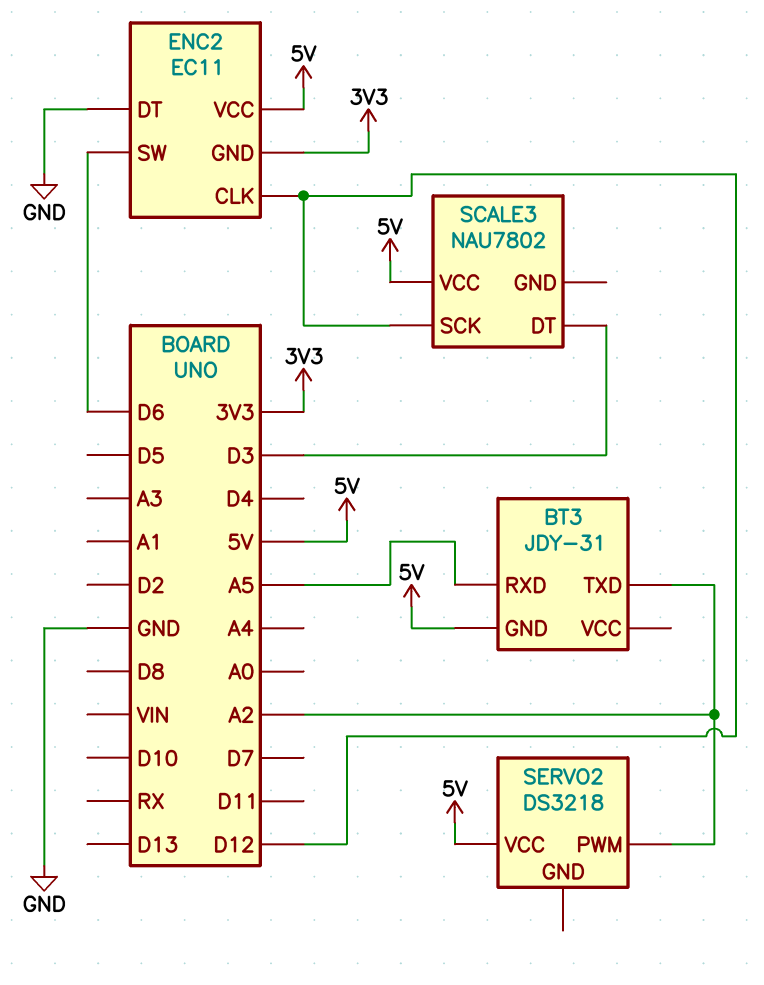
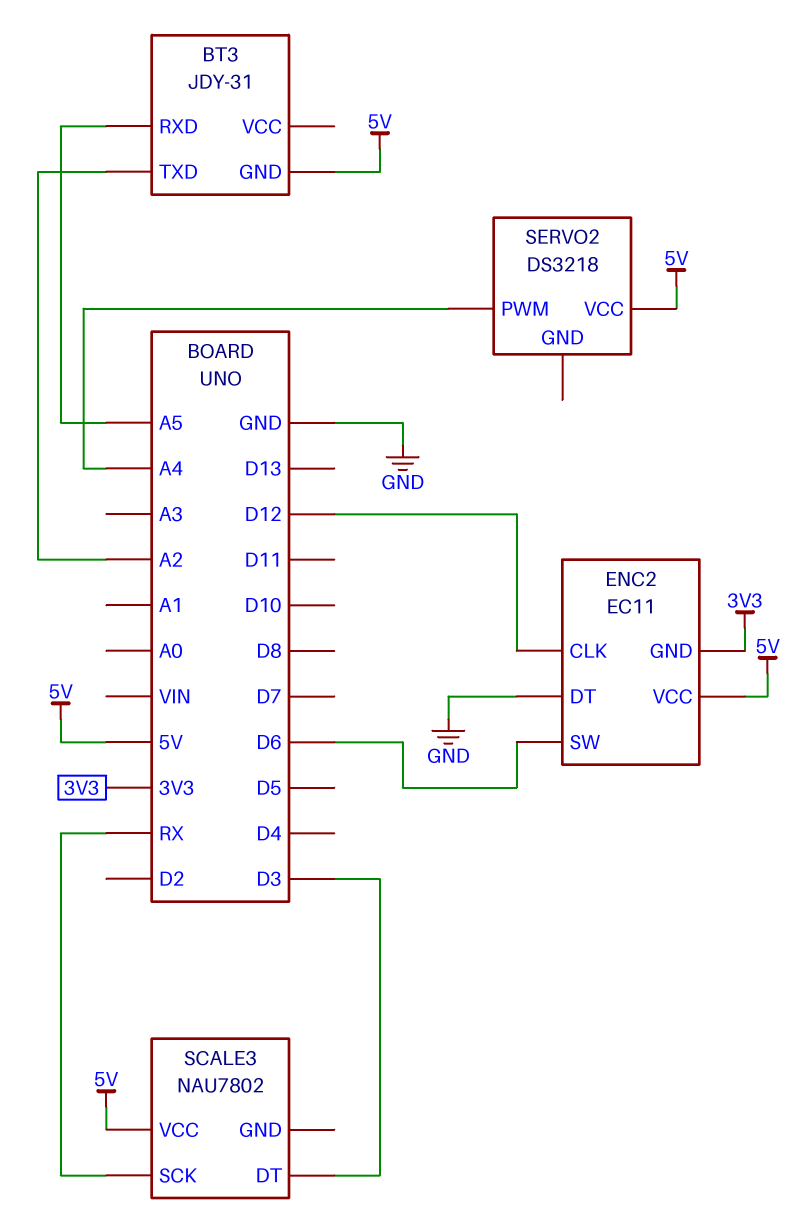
SCALE3 pin SCK: D12 -> RX
SERVO2 pin PWM: A2 -> A4

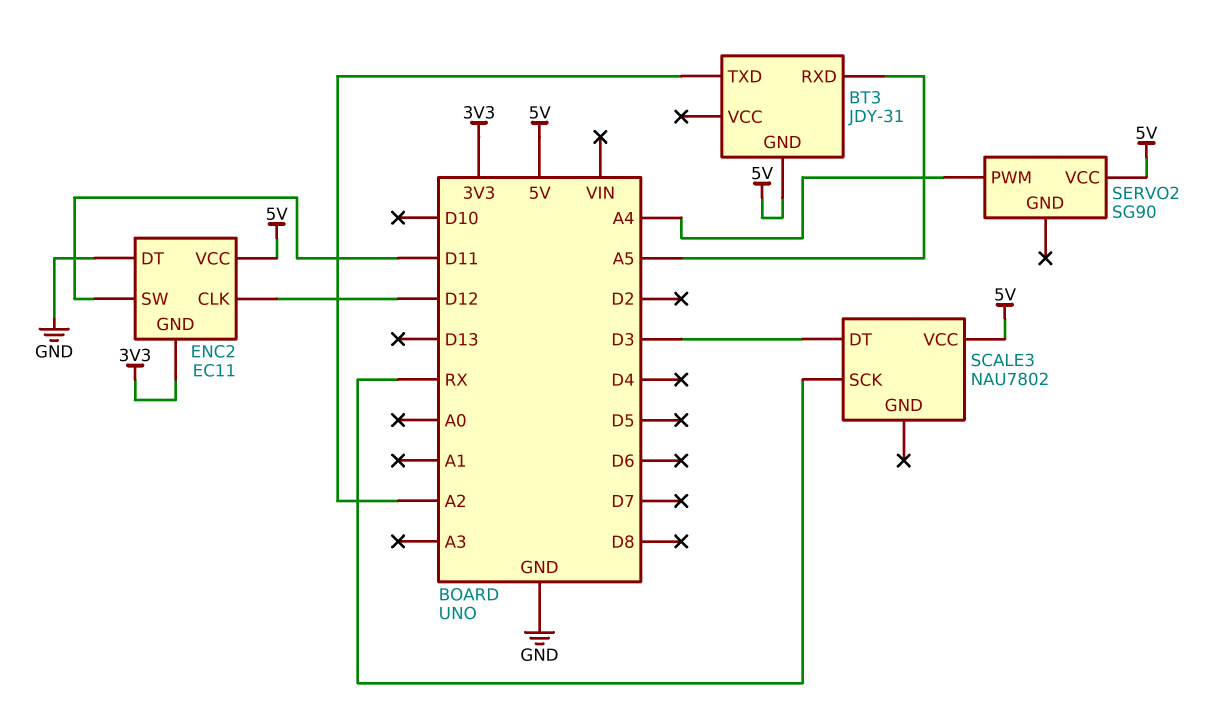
ENC2 pin SW: D6 -> D11
SERVO2: DS3218 -> SG90

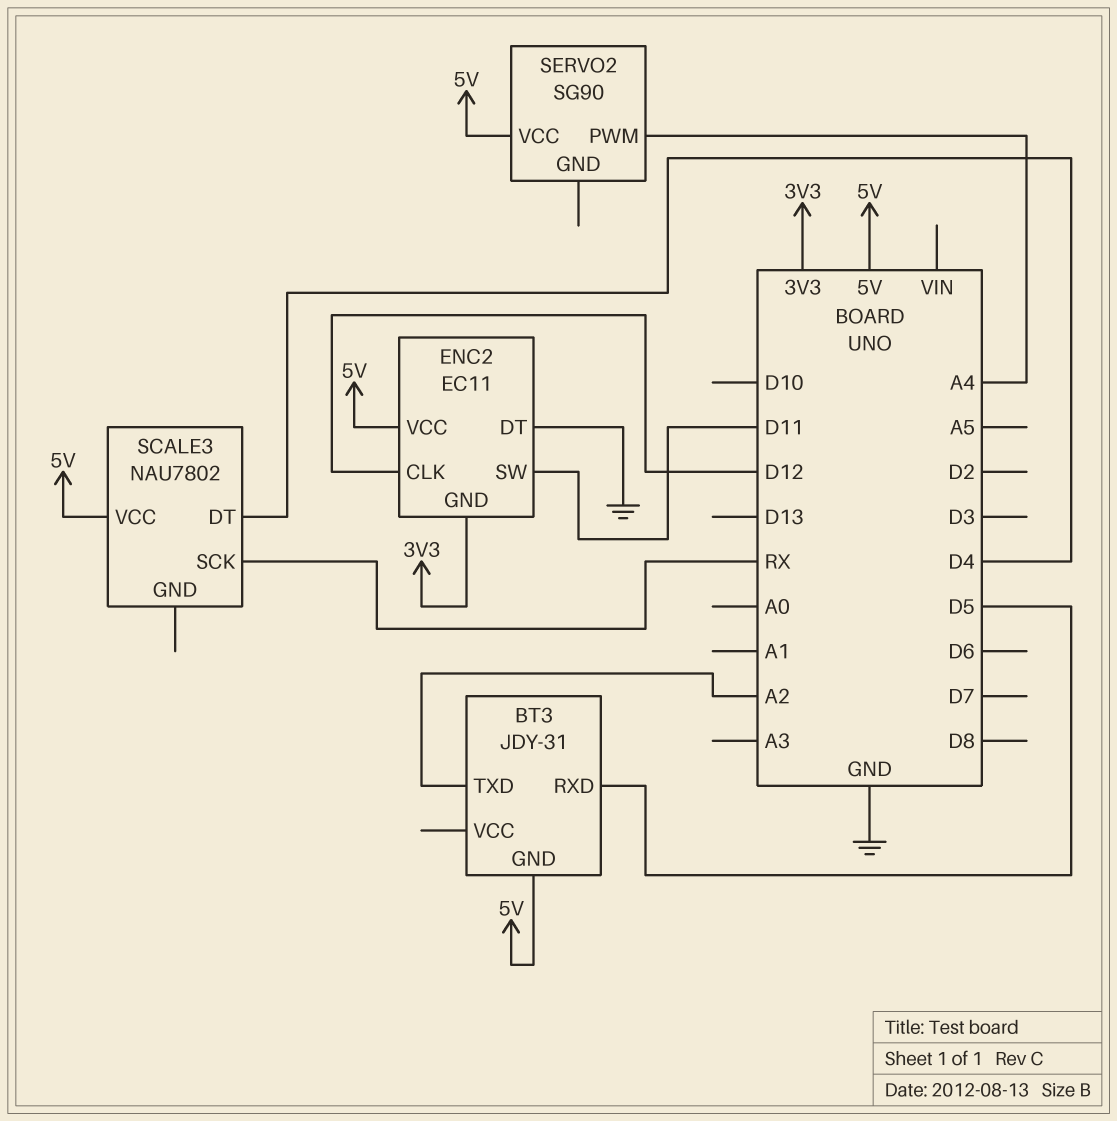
BT3 pin RXD: A5 -> D5
SCALE3 pin DT: D3 -> D4

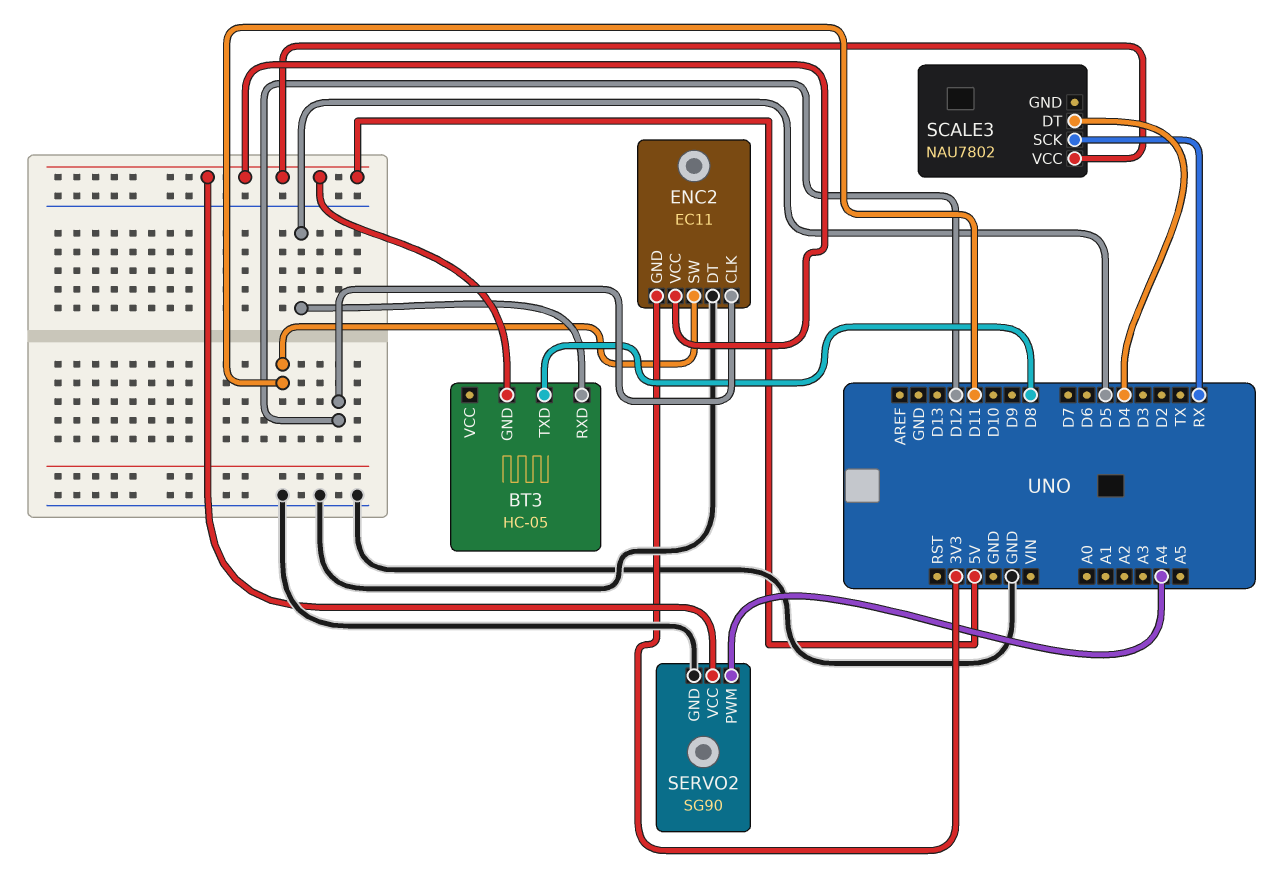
BT3: JDY-31 -> HC-05
BT3 pin TXD: A2 -> D8
SERVO2 pin GND: none -> GND

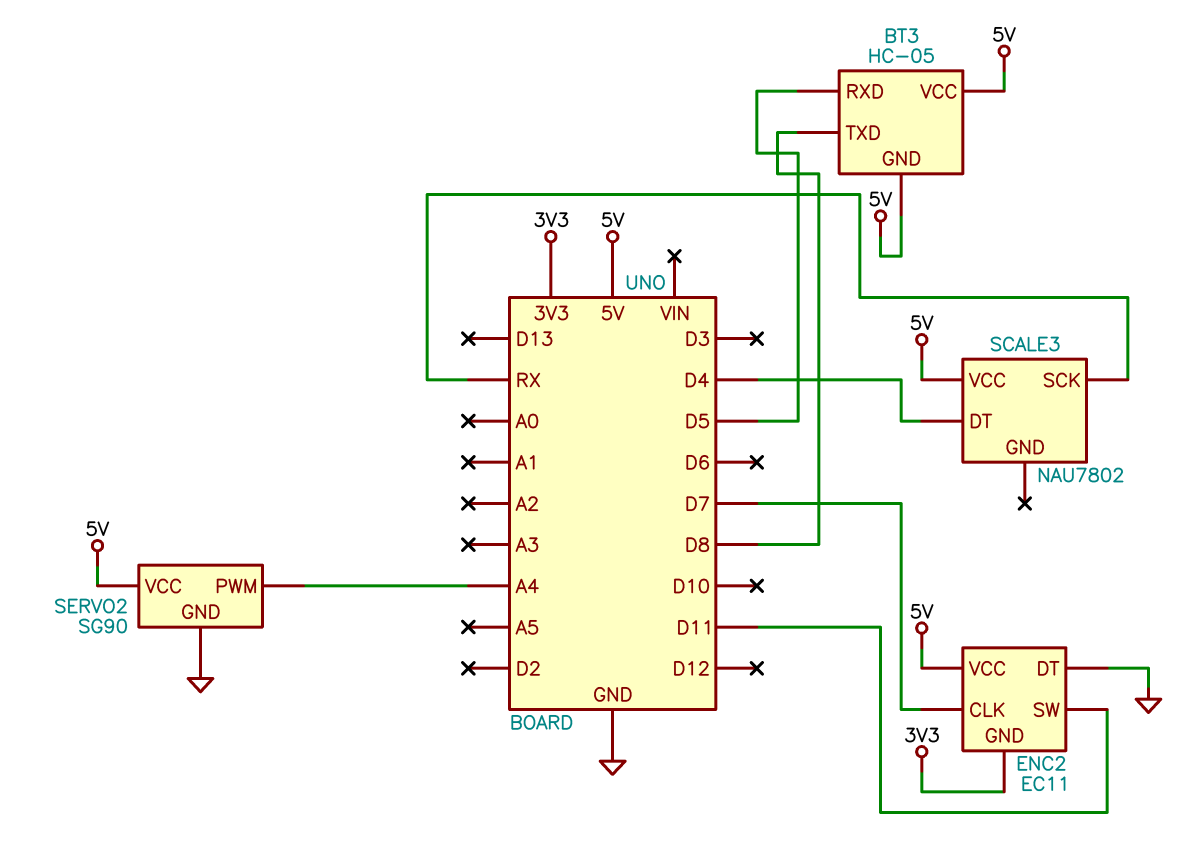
BT3 pin VCC: none -> 5V
ENC2 pin CLK: D12 -> D7

